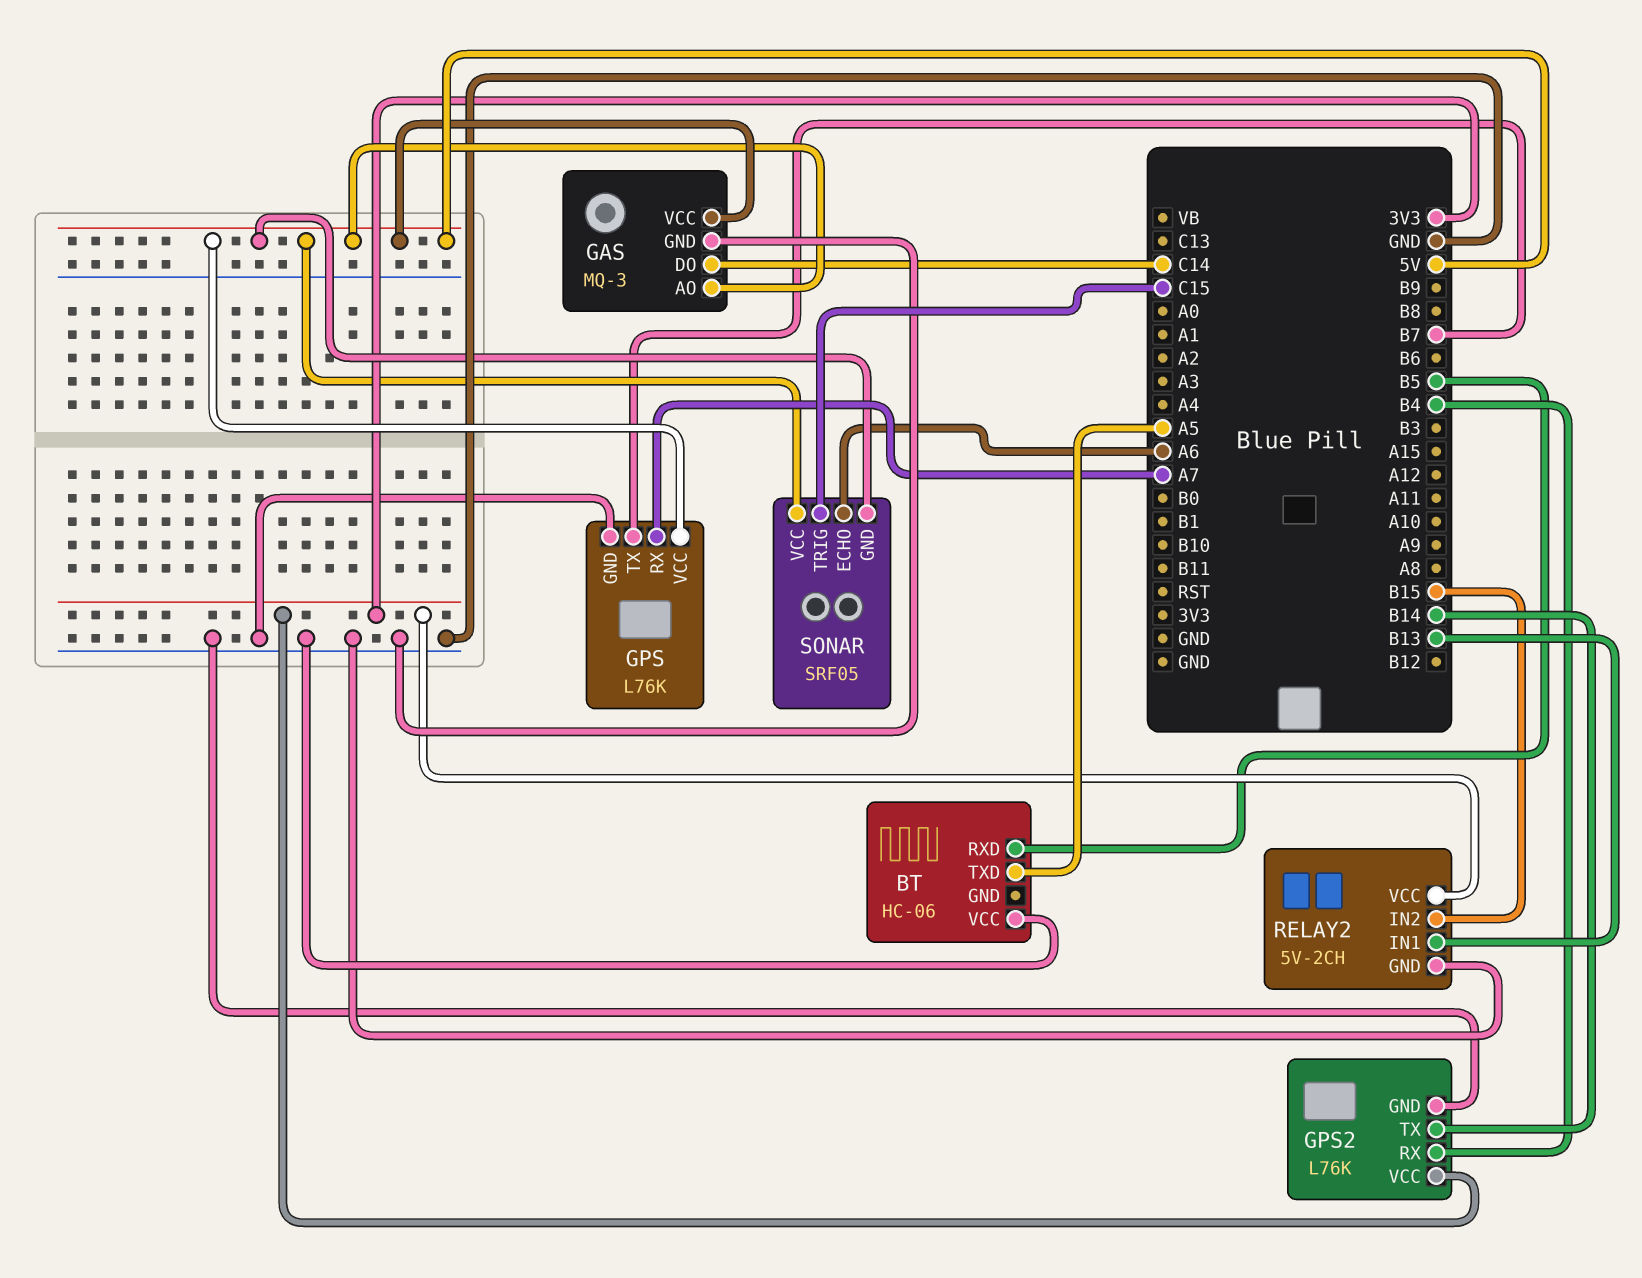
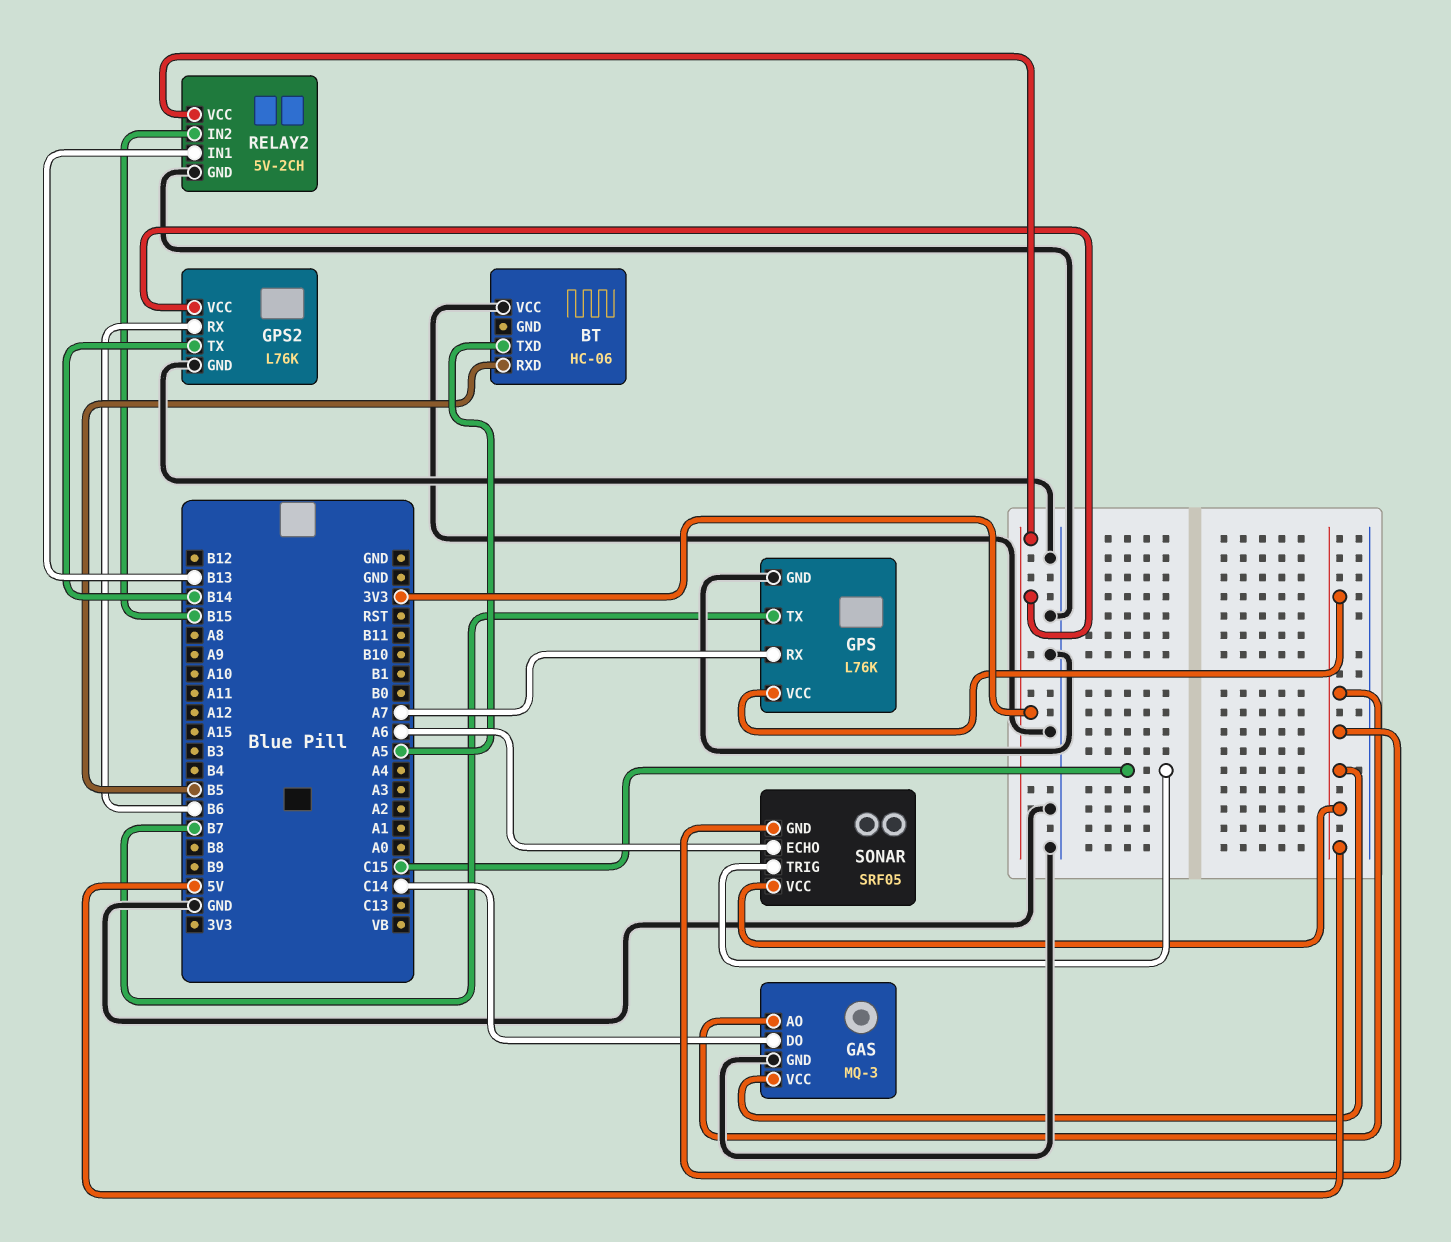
GPS2 pin RX: B4 -> B6

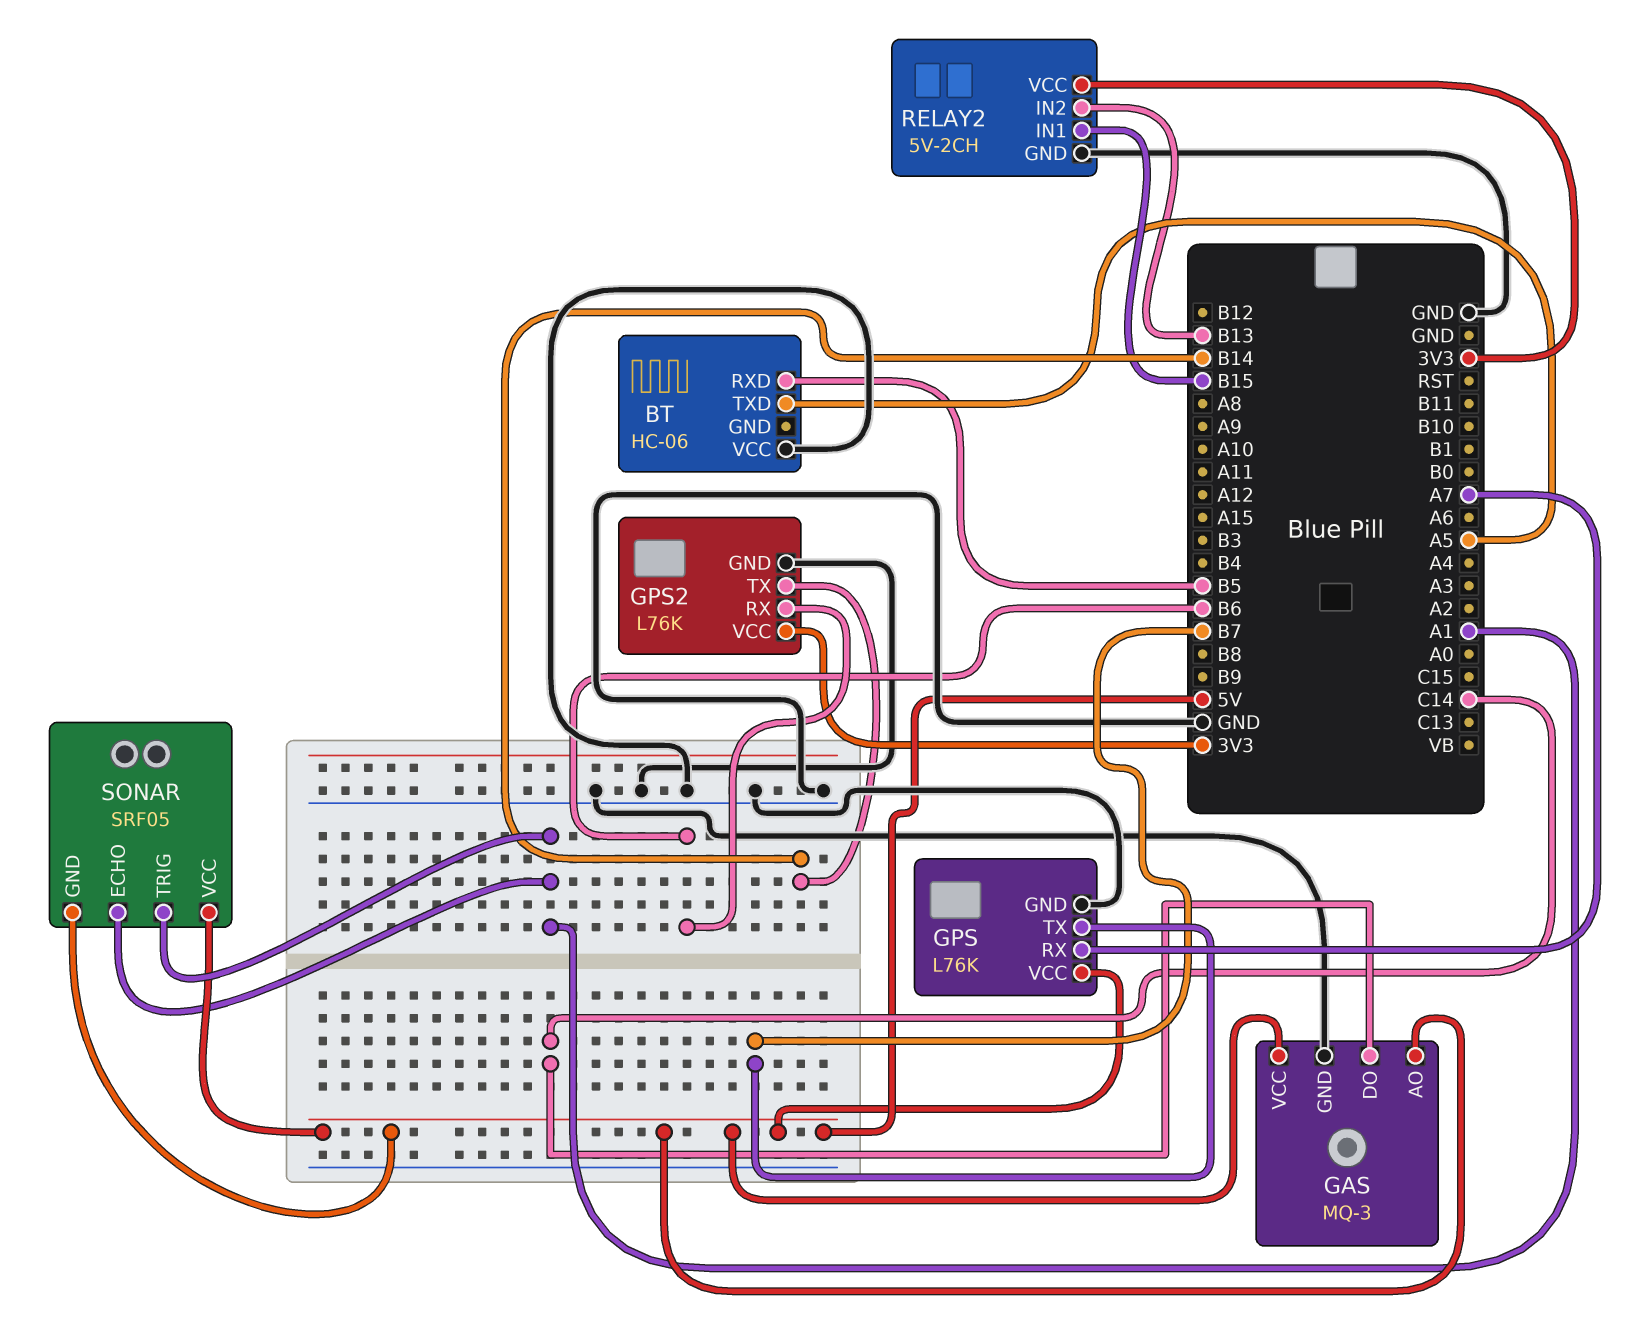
RELAY2 pin IN1: B13 -> B15
RELAY2 pin IN2: B15 -> B13
SONAR pin ECHO: A6 -> A1
SONAR pin TRIG: C15 -> A1

